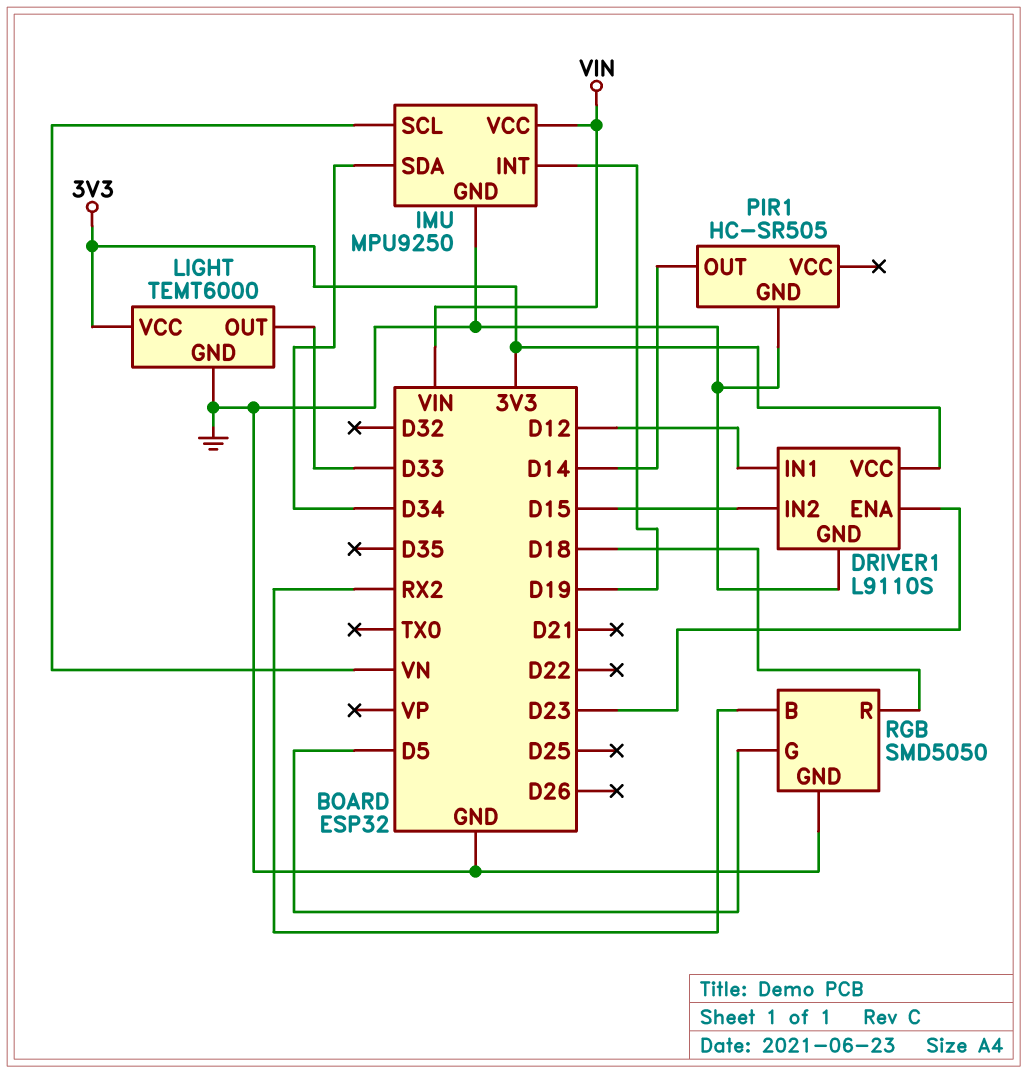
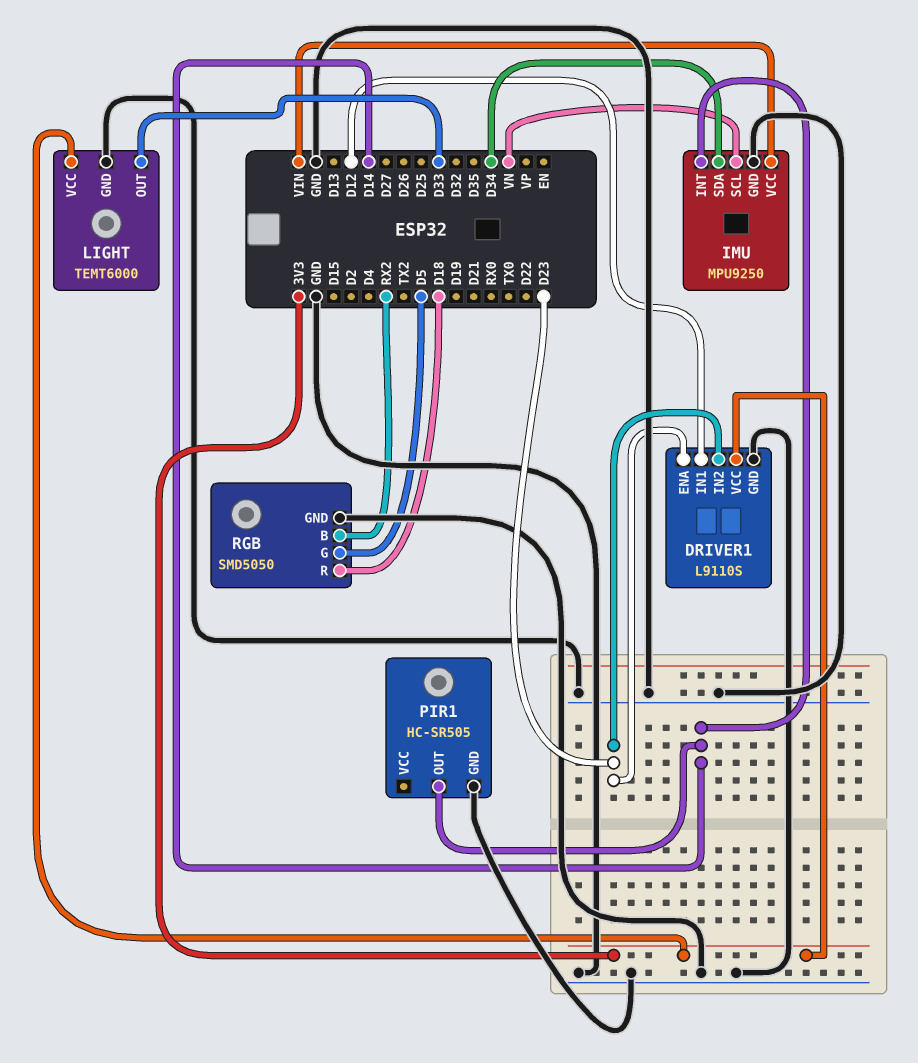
DRIVER1 pin IN2: D15 -> D23
IMU pin INT: D19 -> D14

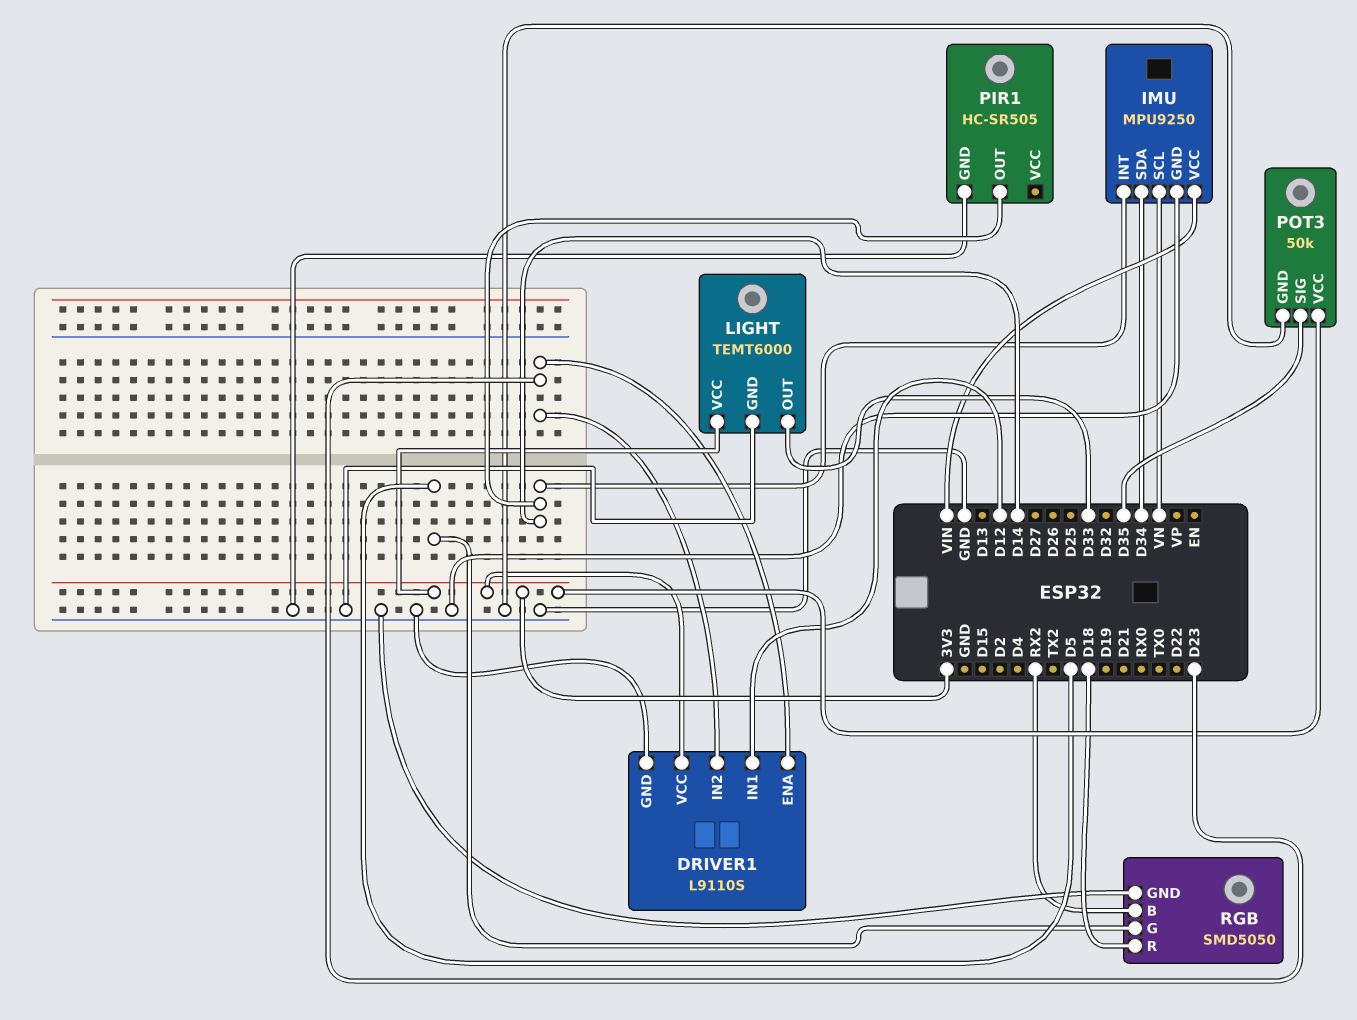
POT3: none -> 50k
POT3 pin GND: none -> GND
POT3 pin SIG: none -> D35
POT3 pin VCC: none -> 3V3

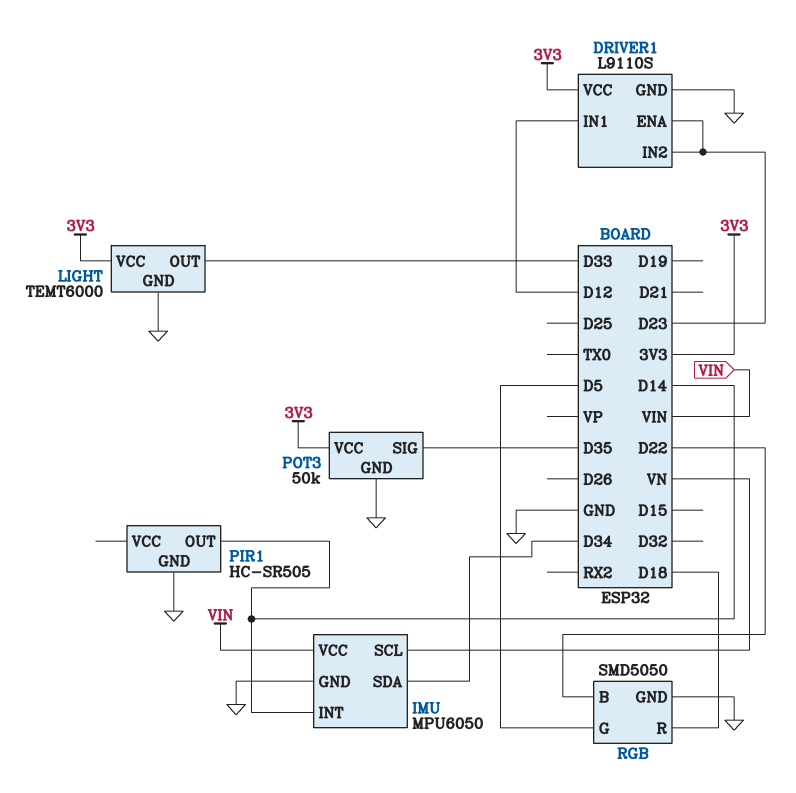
IMU: MPU9250 -> MPU6050
RGB pin B: RX2 -> D22

